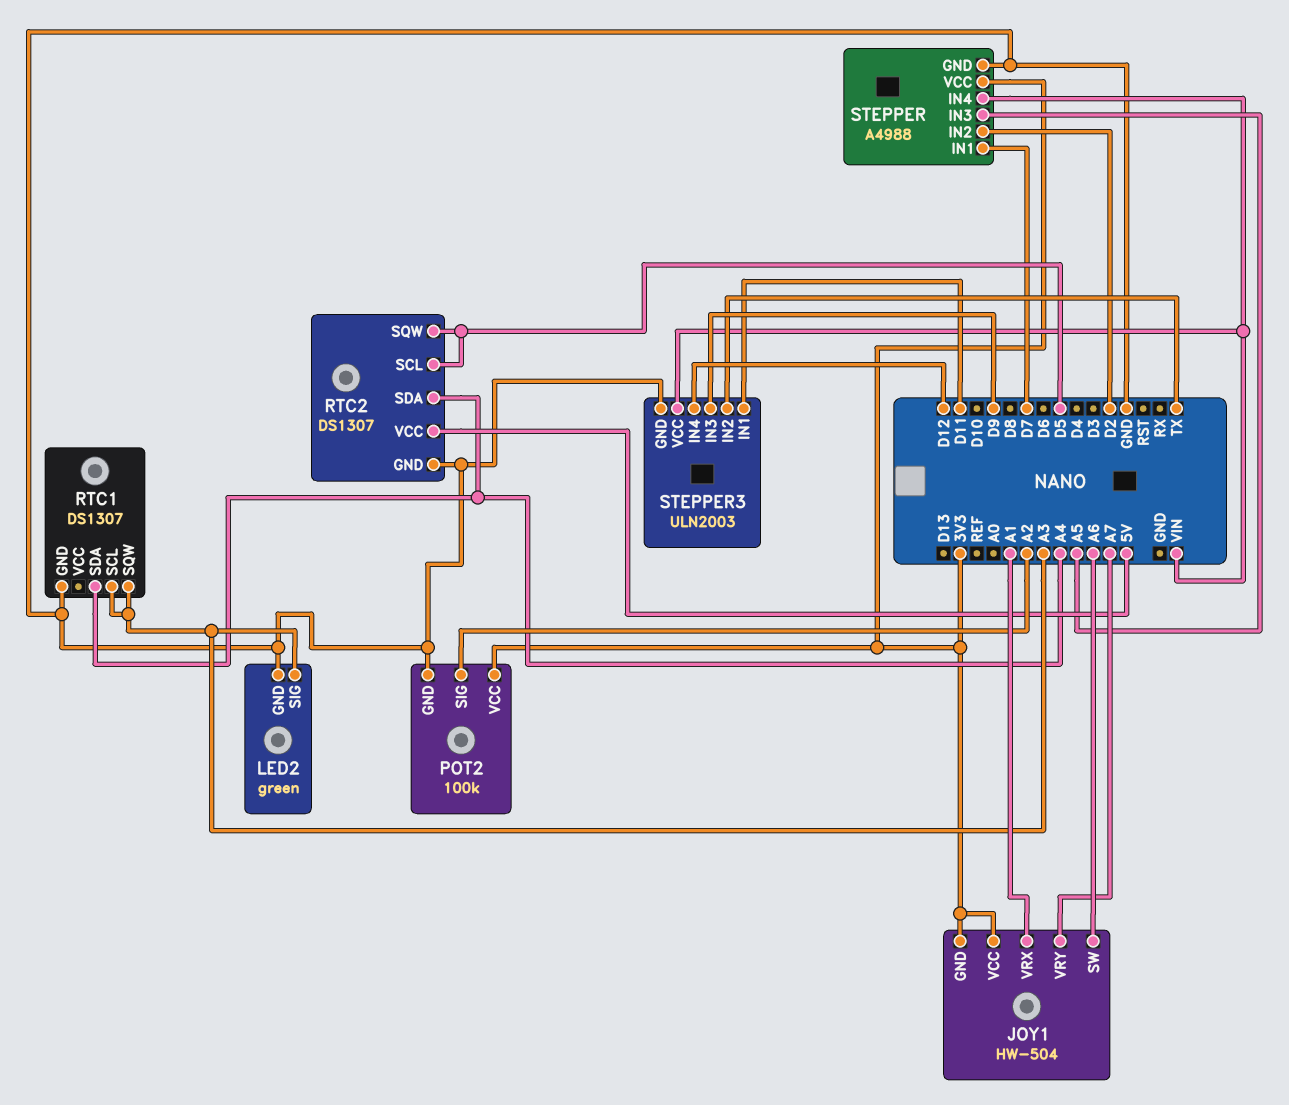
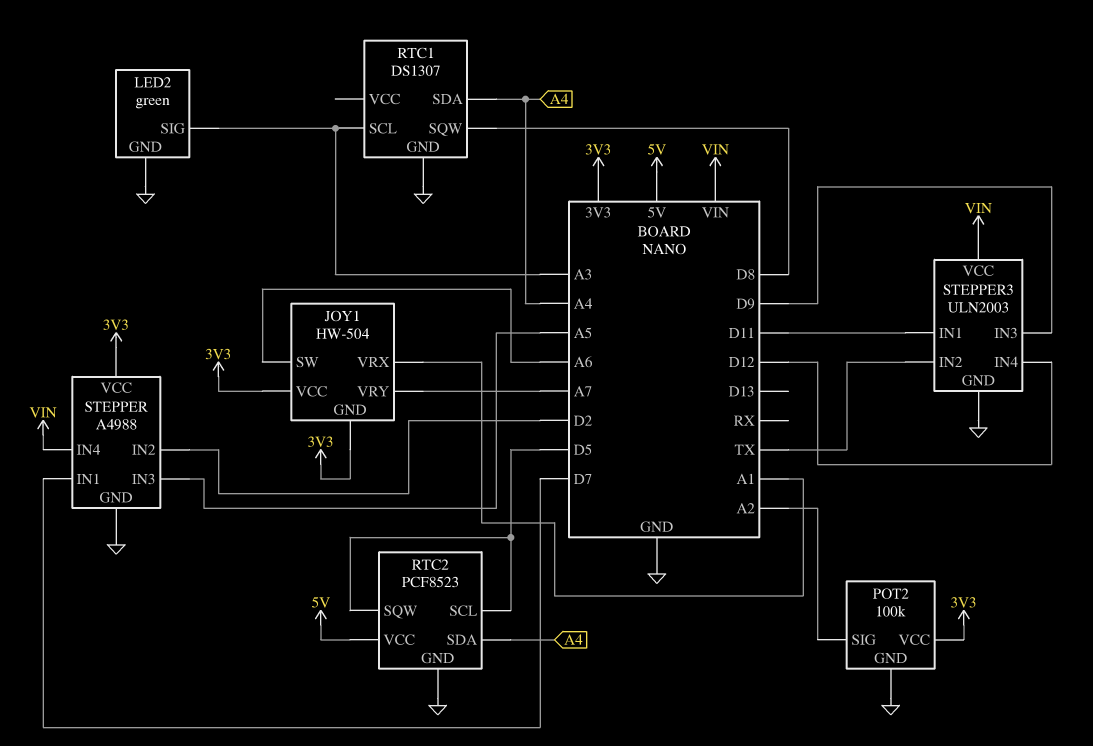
RTC1 pin SQW: A3 -> D8
RTC2: DS1307 -> PCF8523

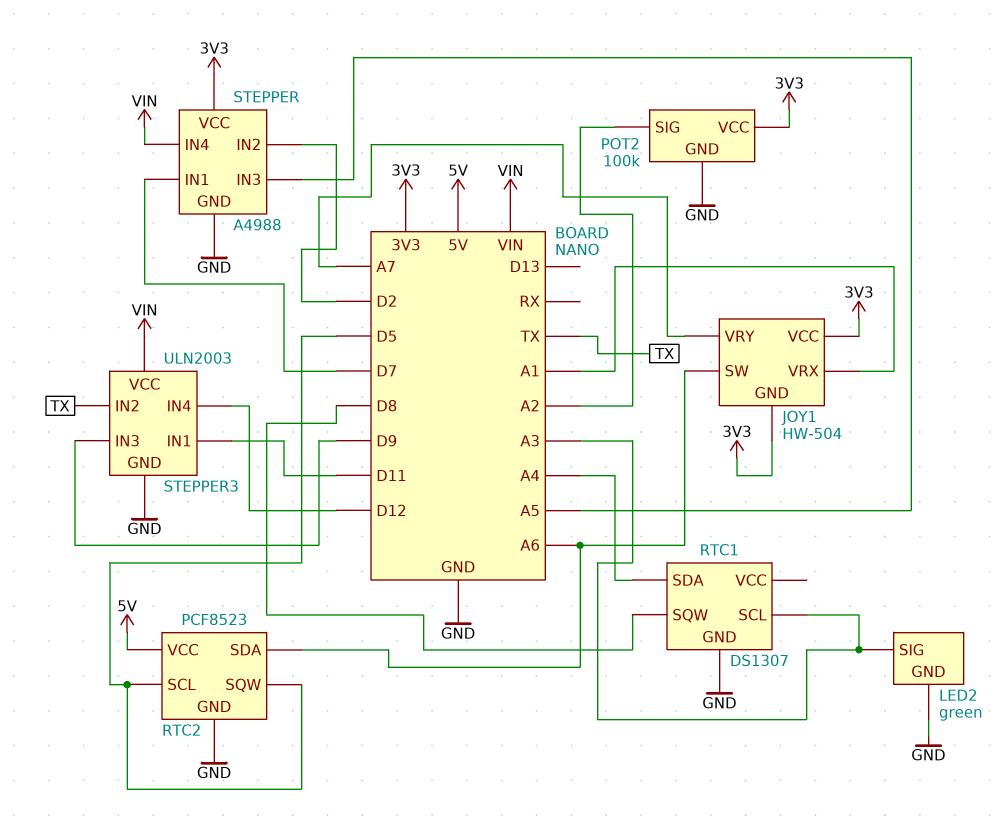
RTC2 pin SDA: A4 -> A6

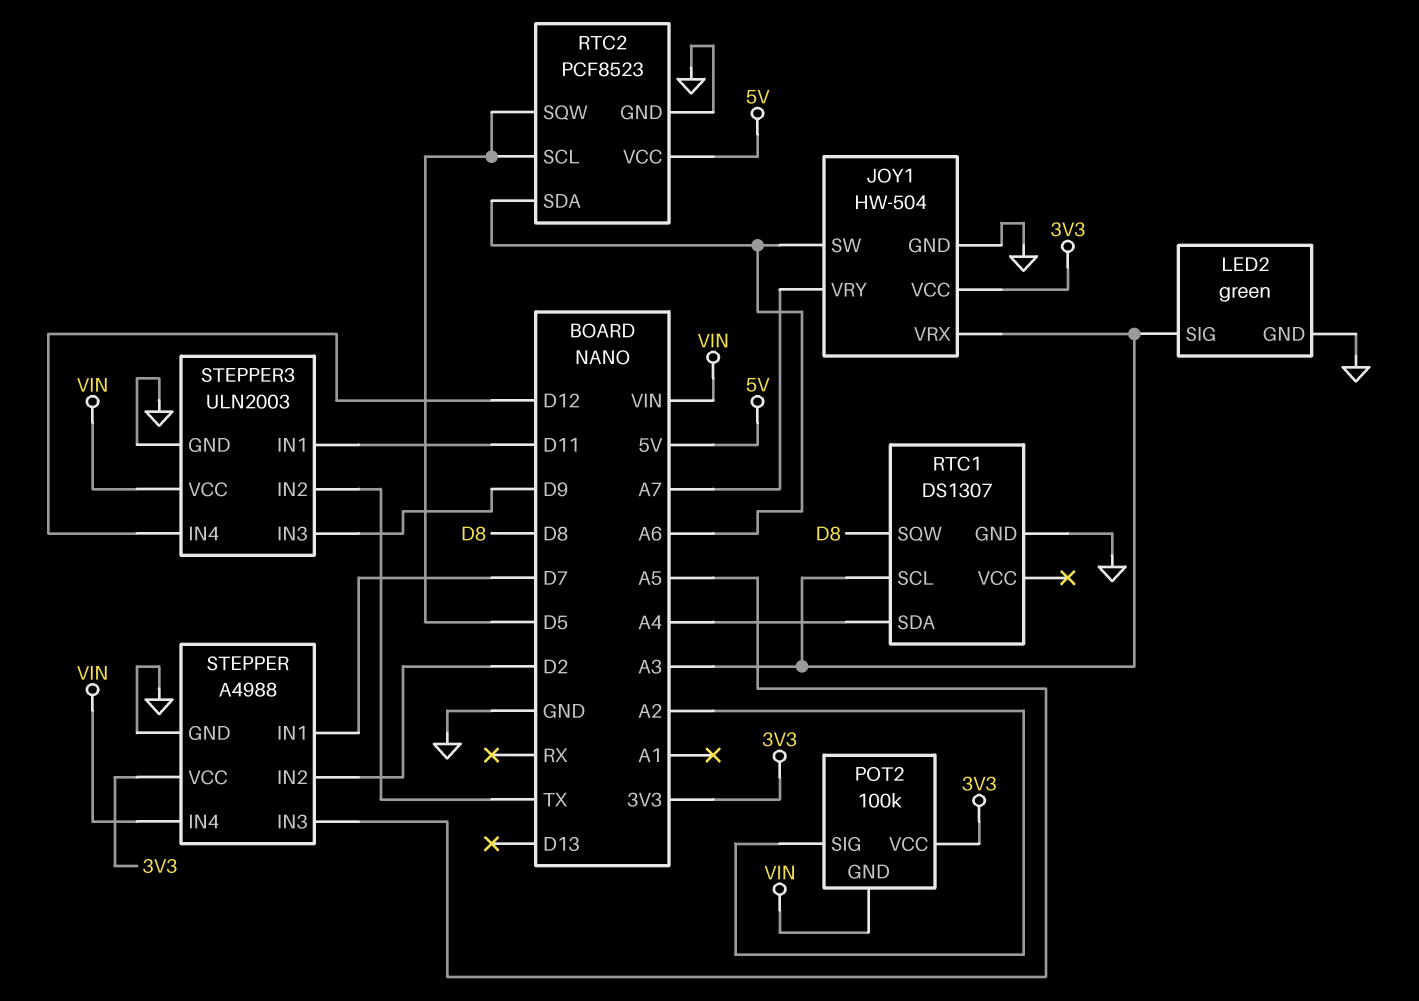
JOY1 pin GND: 3V3 -> GND
JOY1 pin VRX: A1 -> A3
POT2 pin GND: GND -> VIN

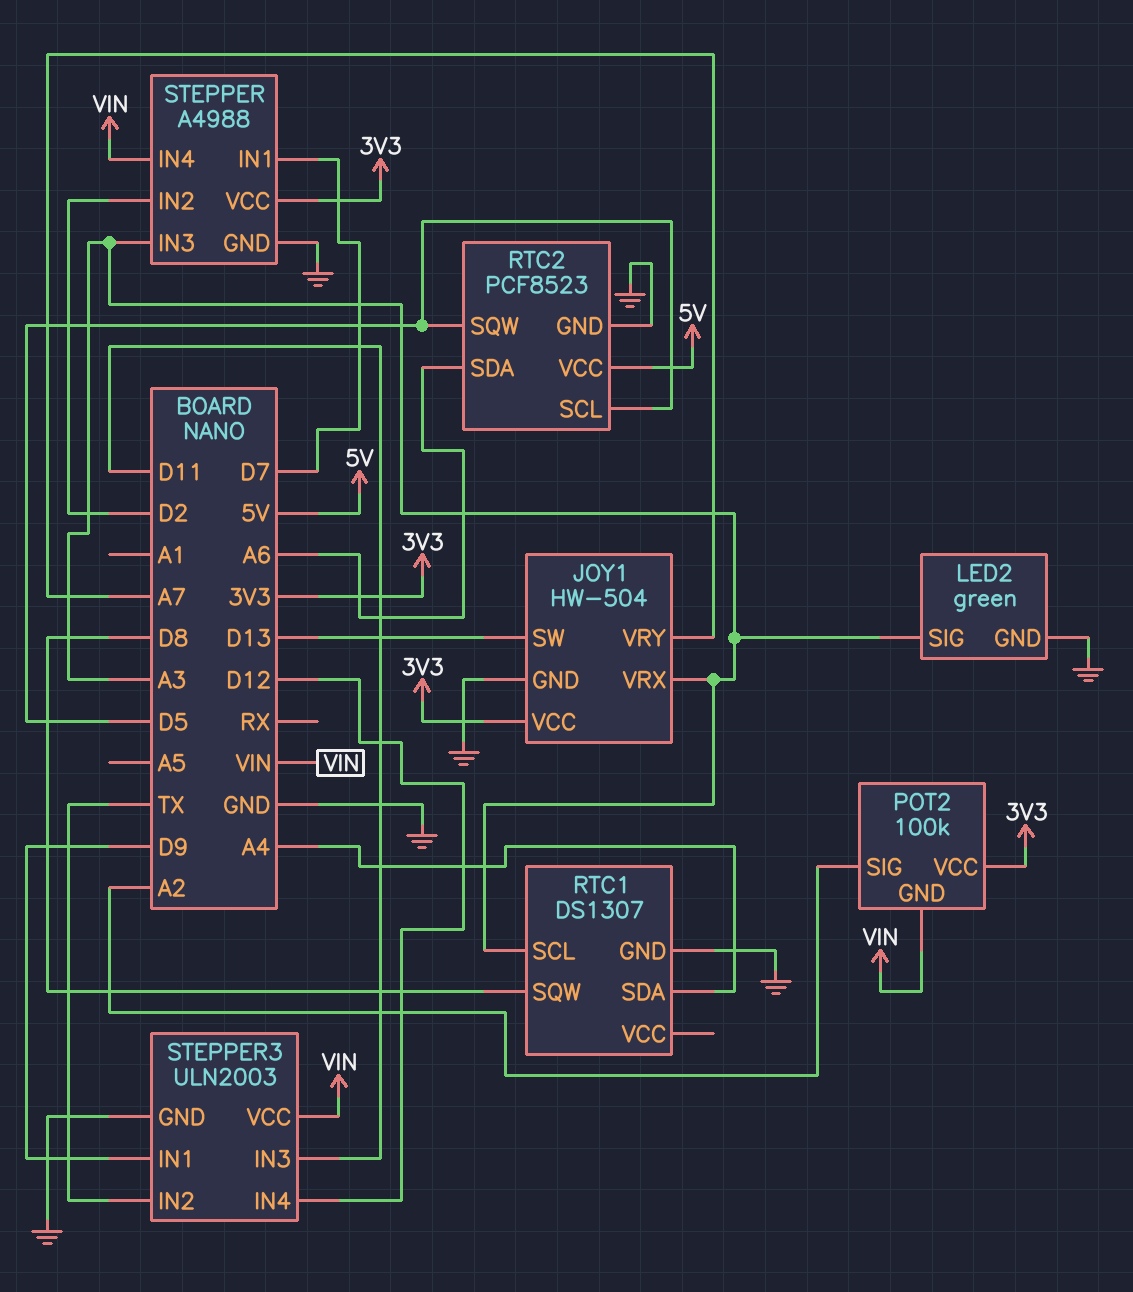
JOY1 pin SW: A6 -> D13
STEPPER pin IN3: A5 -> A3
STEPPER3 pin IN1: D11 -> D9
STEPPER3 pin IN3: D9 -> D11

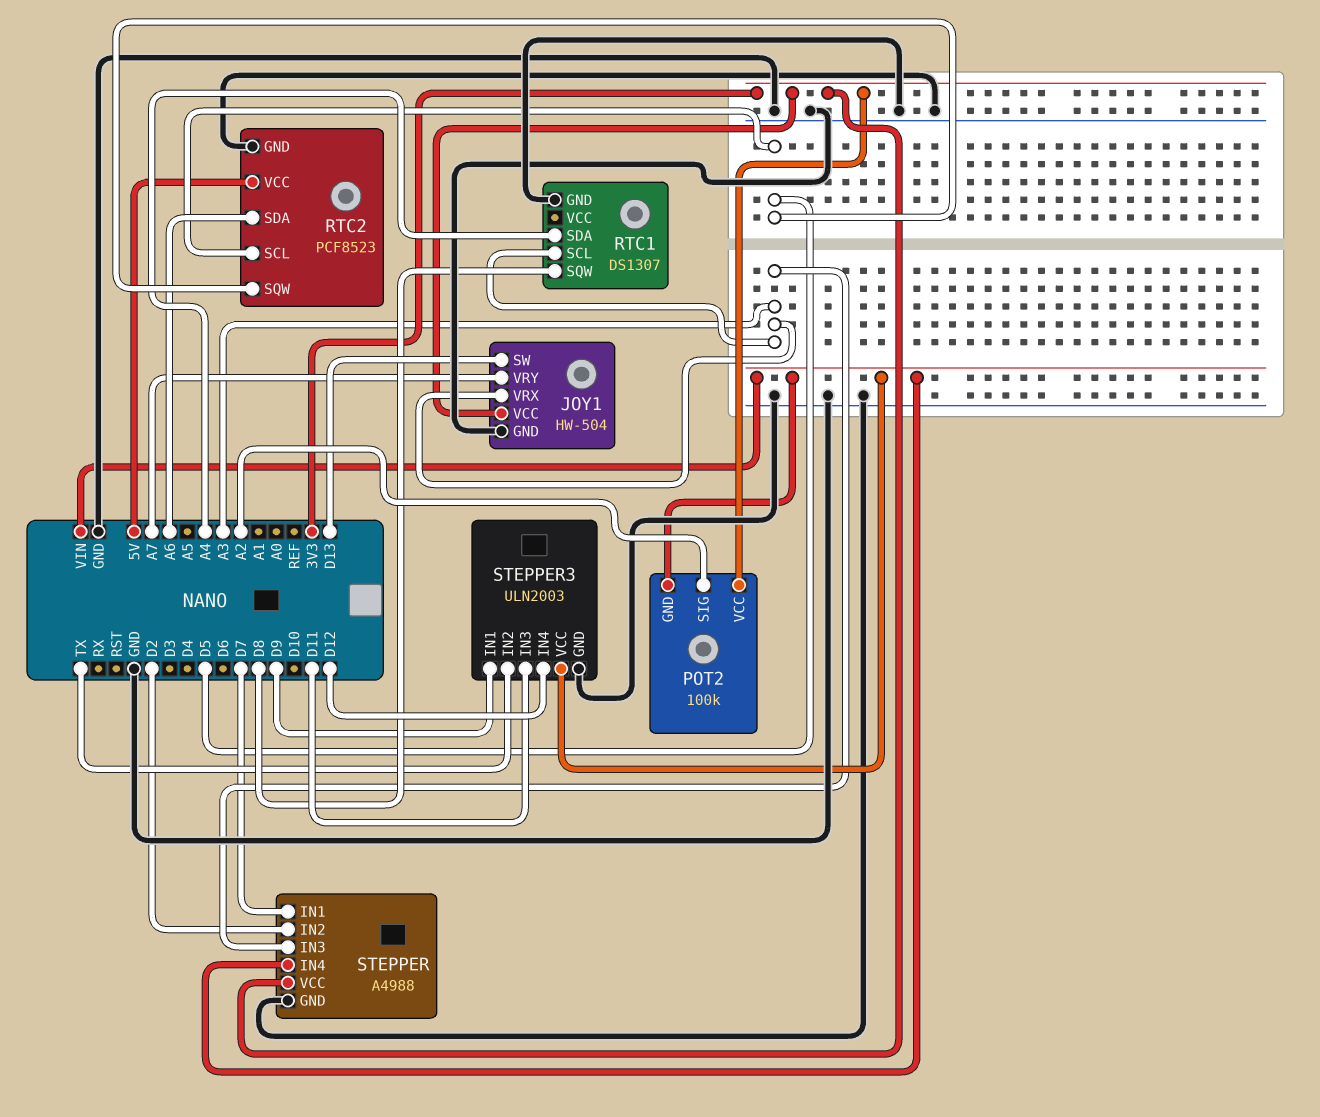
LED2: green -> none
LED2 pin GND: GND -> none
LED2 pin SIG: A3 -> none

